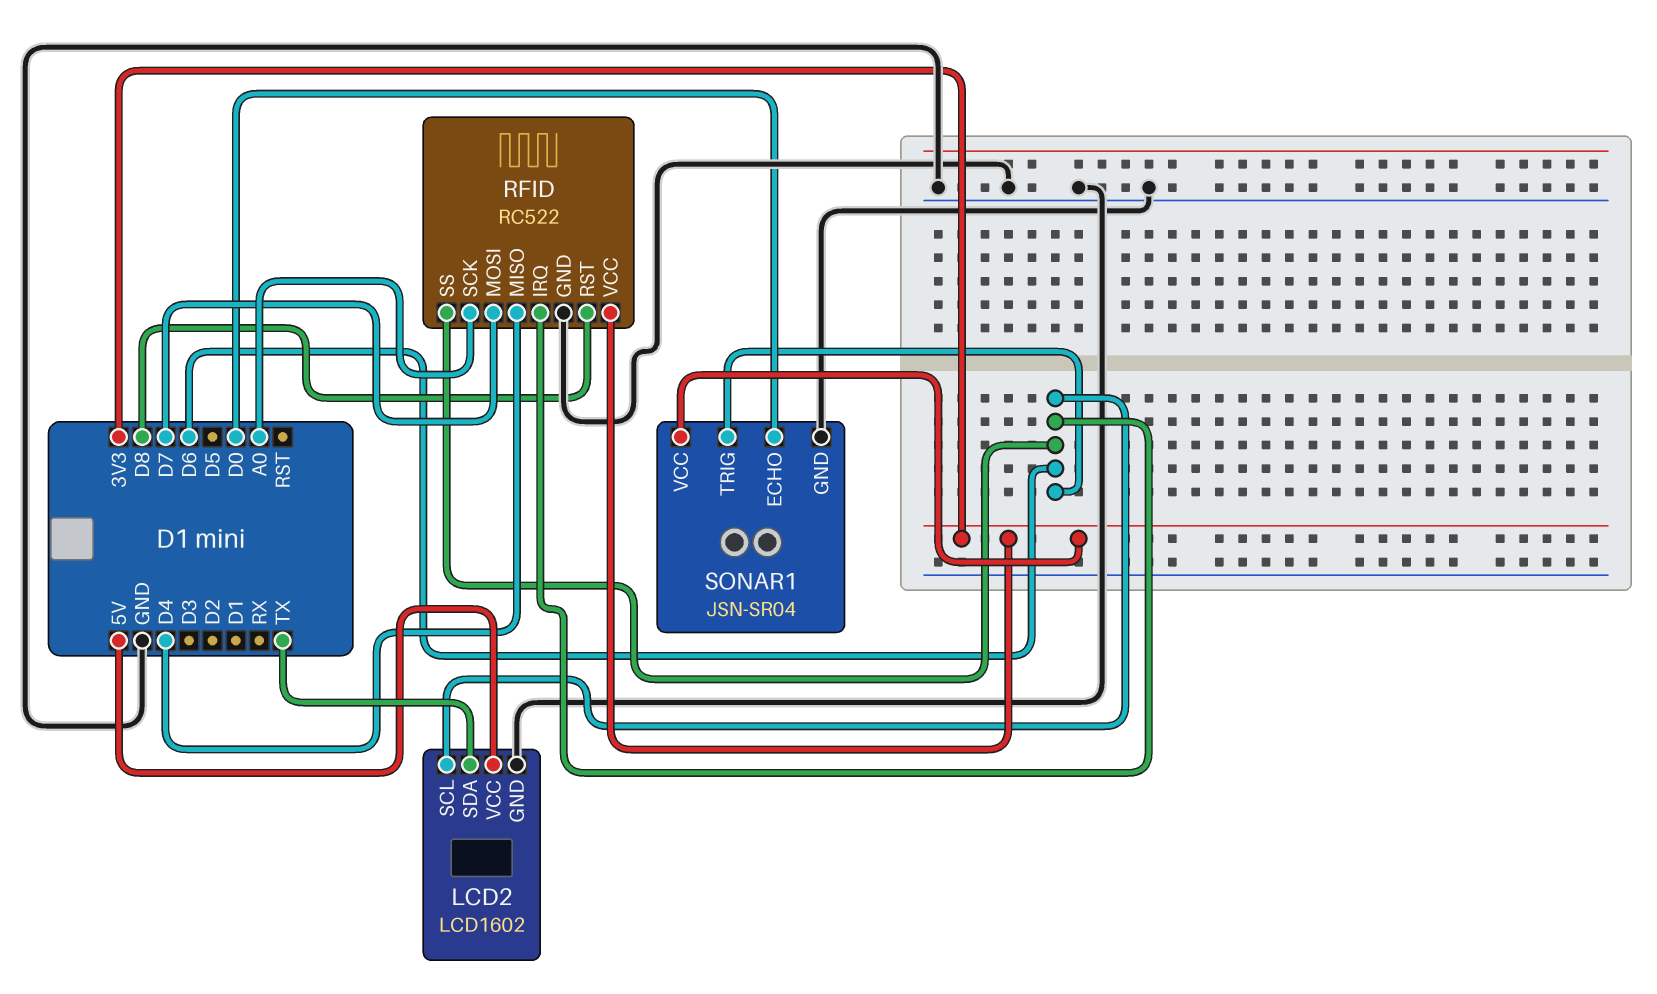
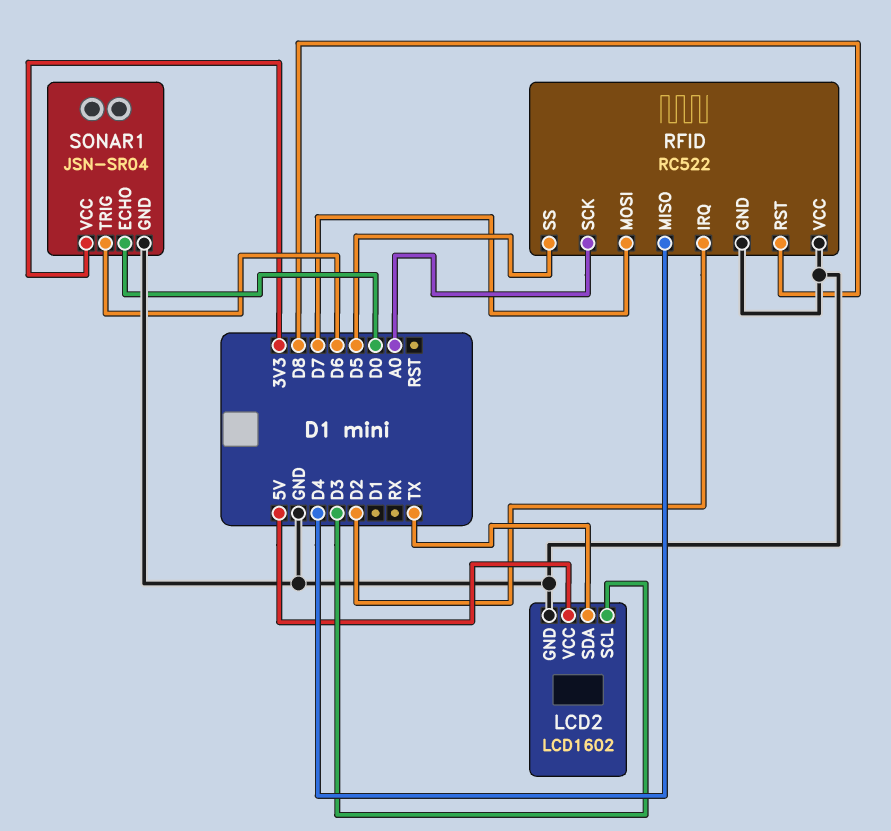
LCD2 pin SCL: D6 -> D3
RFID pin IRQ: D6 -> D2
RFID pin SS: D6 -> D5
RFID pin VCC: 3V3 -> GND

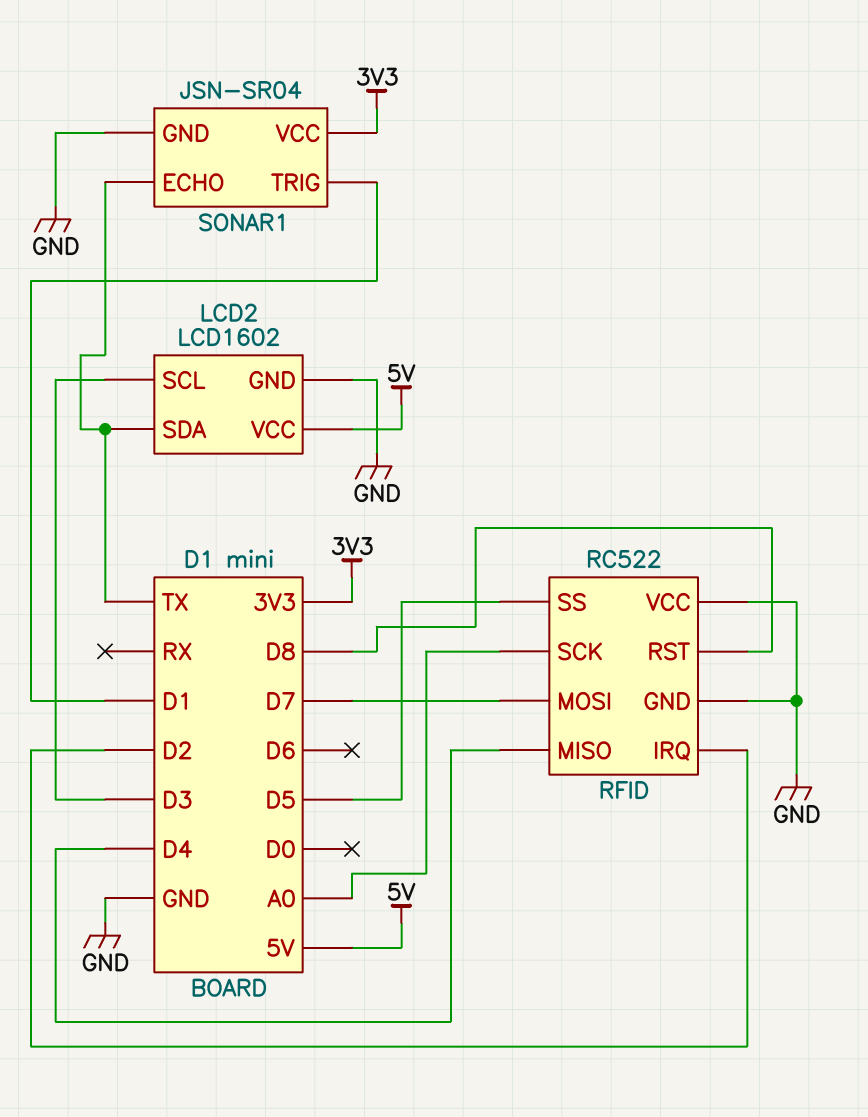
SONAR1 pin ECHO: D0 -> TX
SONAR1 pin TRIG: D6 -> D1

